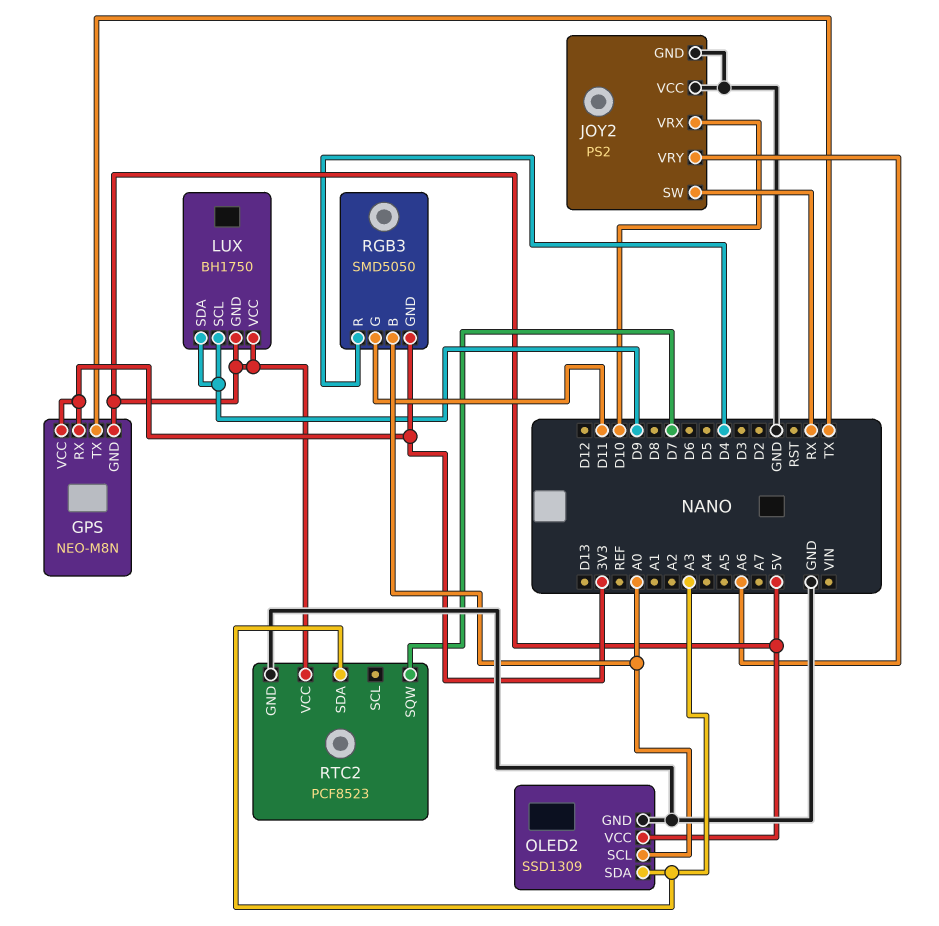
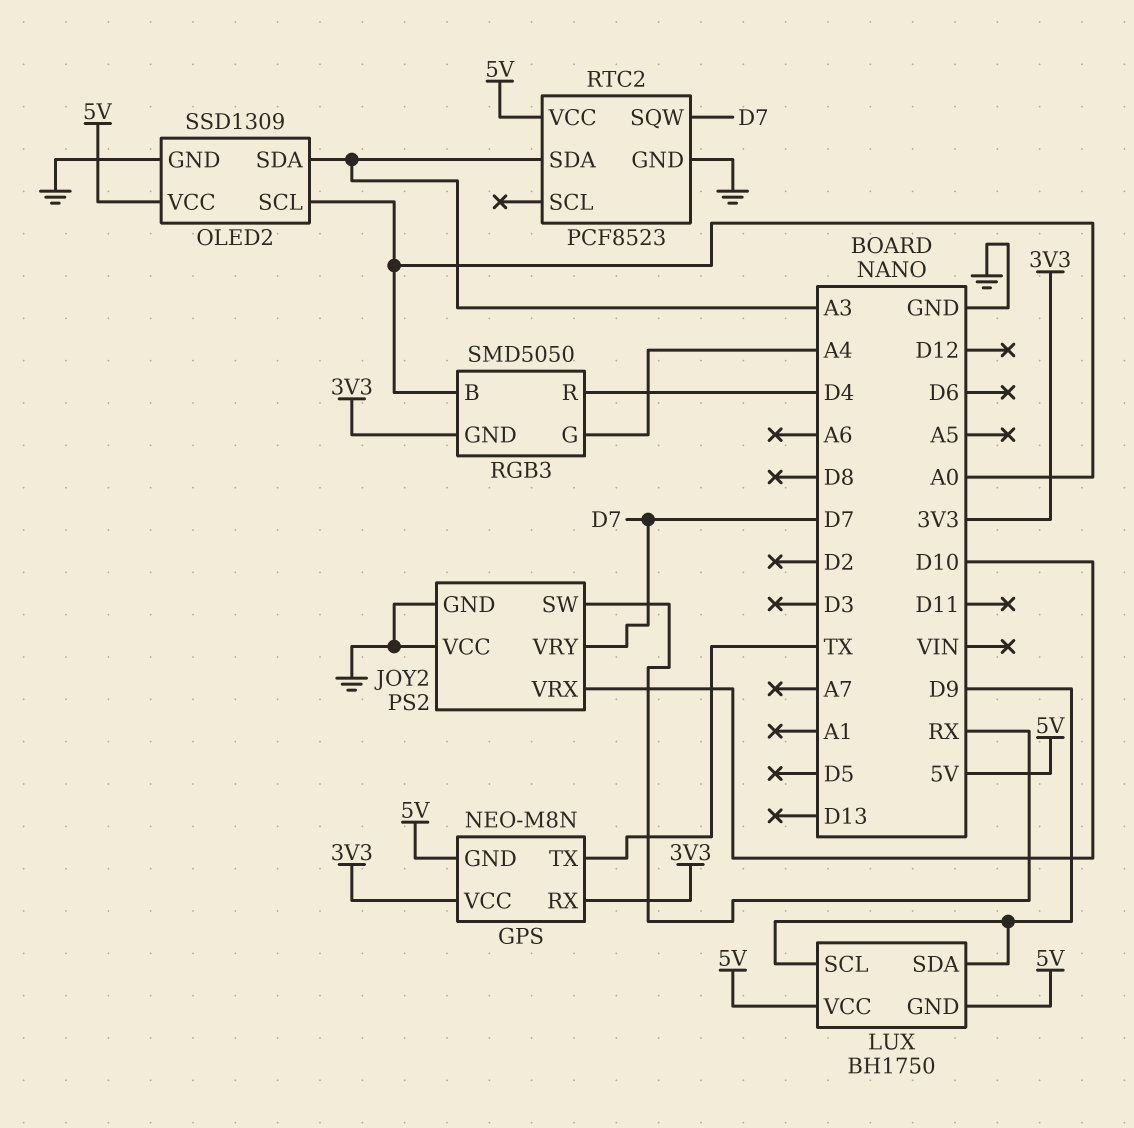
JOY2 pin VRY: A6 -> D7
RGB3 pin G: D11 -> A4

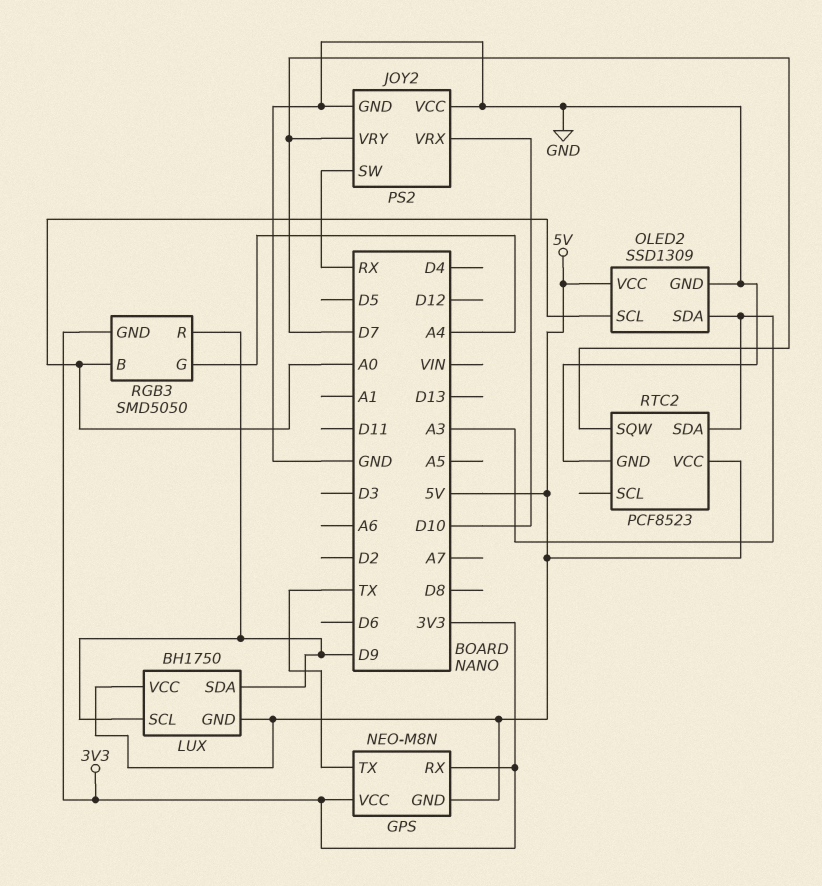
RGB3 pin R: D4 -> D9

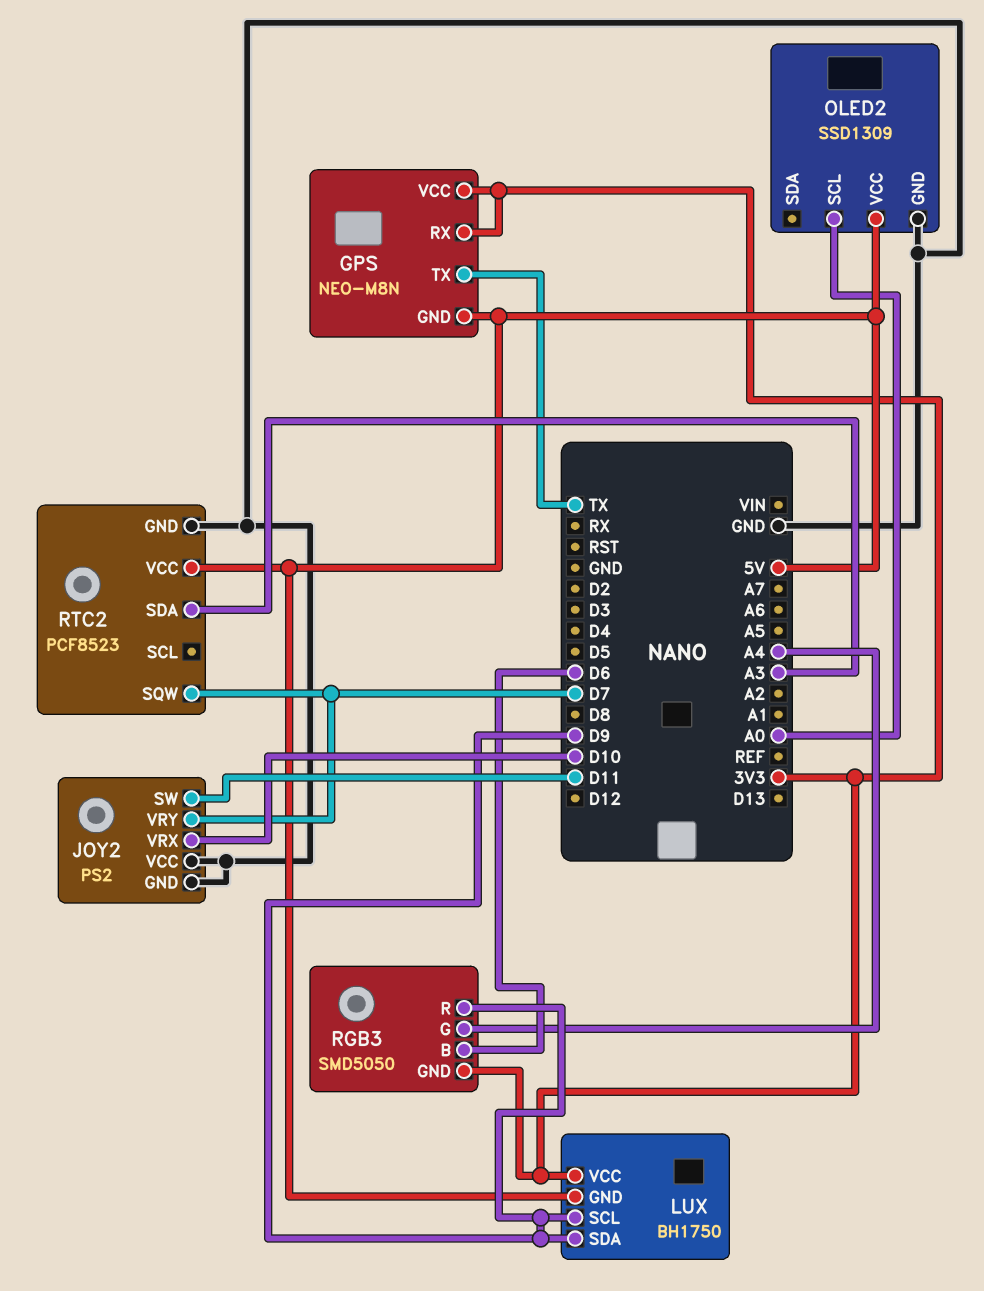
JOY2 pin SW: RX -> D11
LUX pin VCC: 5V -> 3V3
OLED2 pin SDA: A3 -> none
RGB3 pin B: A0 -> D6

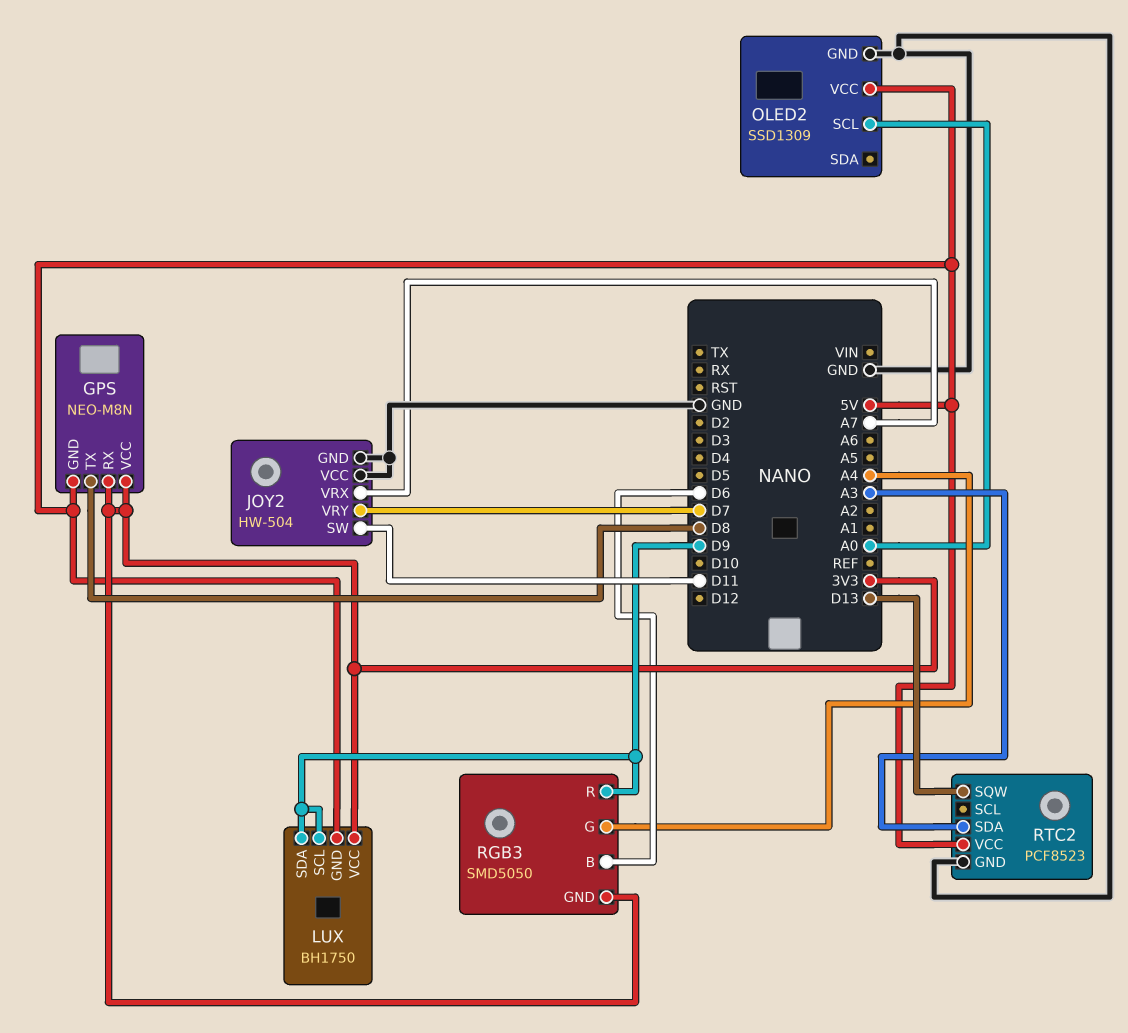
GPS pin TX: TX -> D8
JOY2: PS2 -> HW-504
JOY2 pin VRX: D10 -> A7
RTC2 pin SQW: D7 -> D13

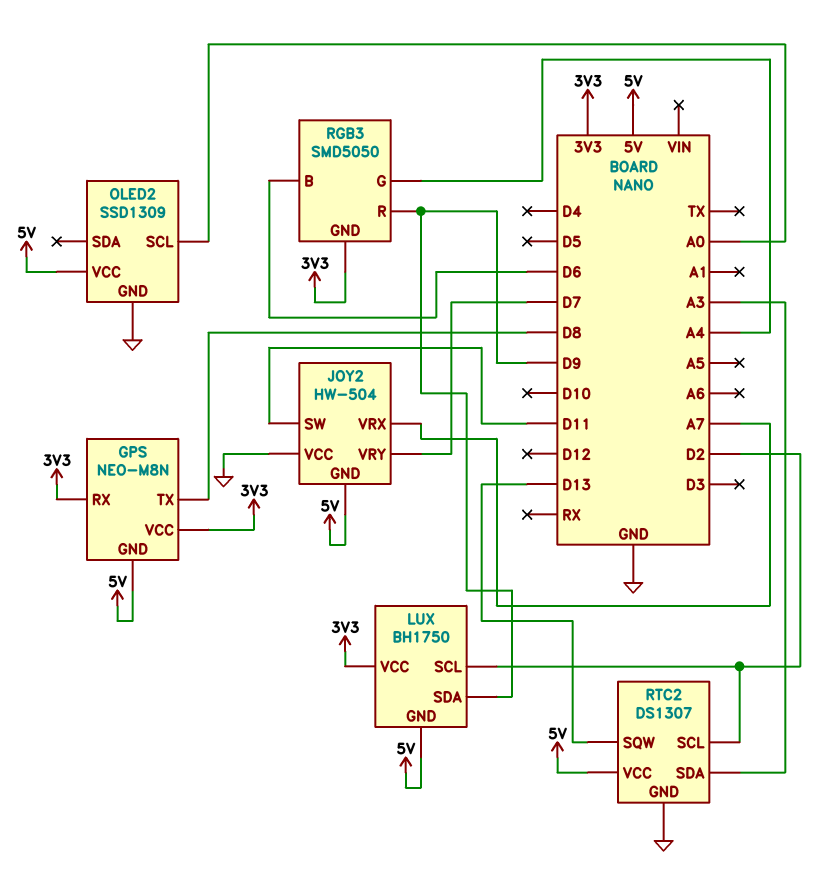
JOY2 pin GND: GND -> 5V
LUX pin SCL: D9 -> D2
RTC2: PCF8523 -> DS1307
RTC2 pin SCL: none -> D2

